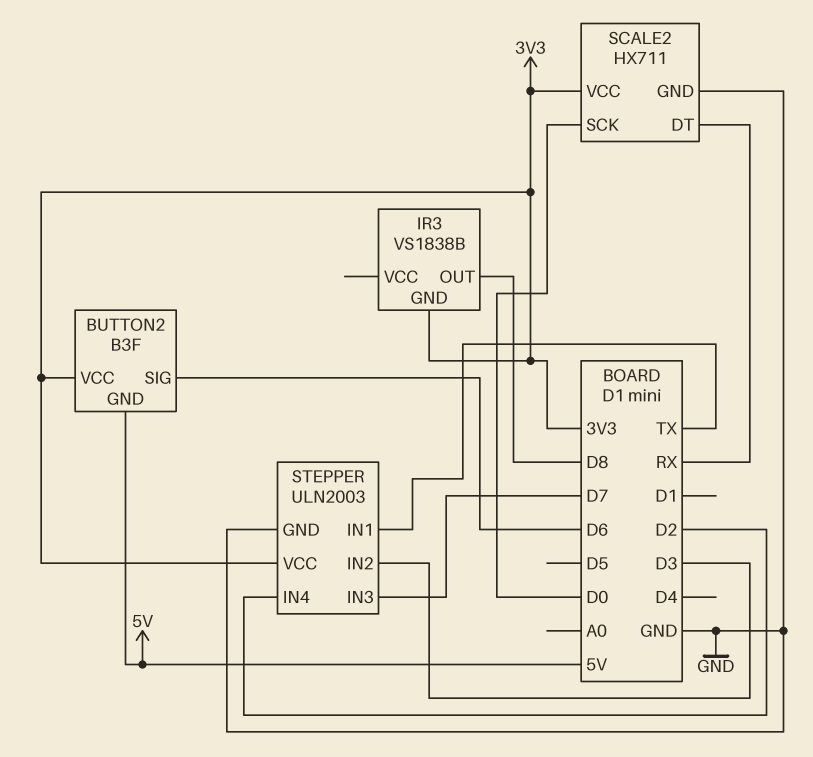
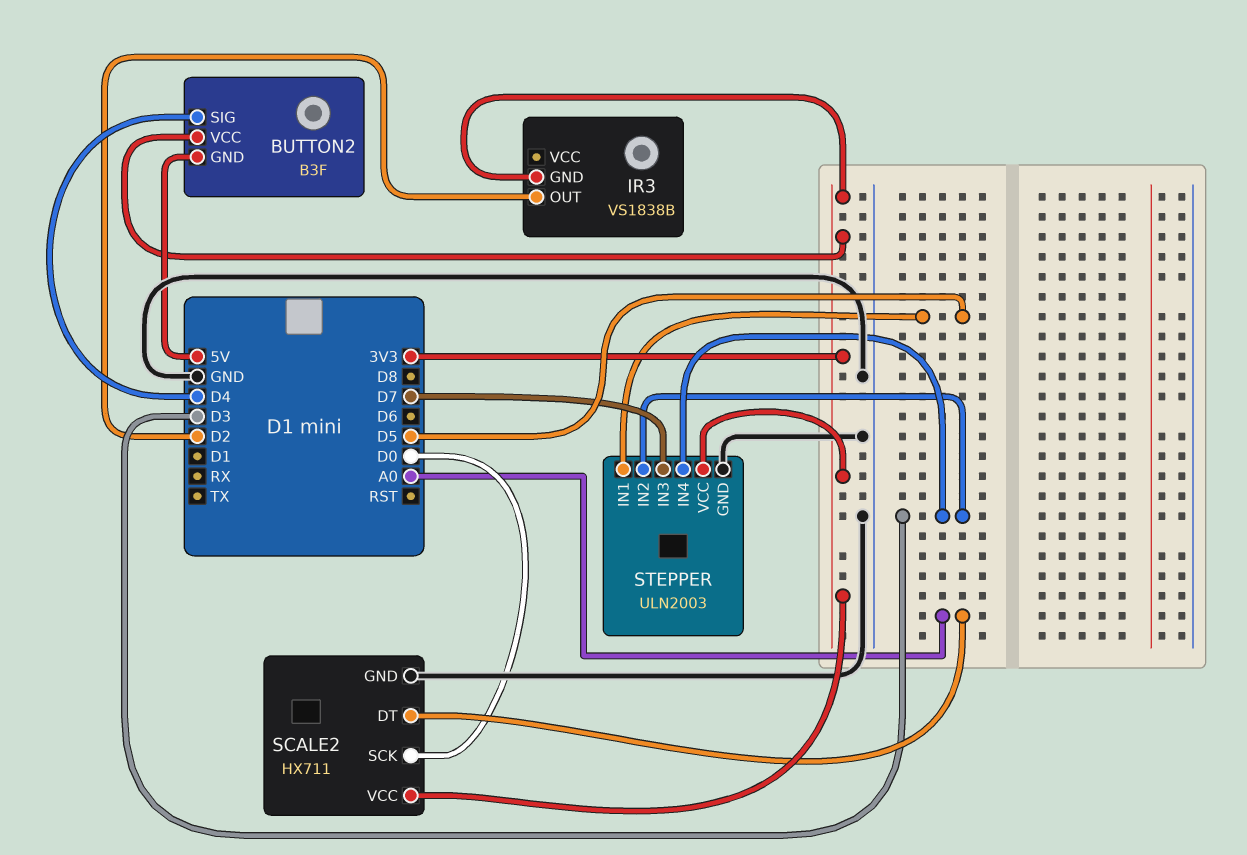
BUTTON2 pin SIG: D6 -> D4
IR3 pin OUT: D8 -> D2
SCALE2 pin DT: RX -> A0
STEPPER pin IN1: TX -> D5
STEPPER pin IN4: D2 -> D3

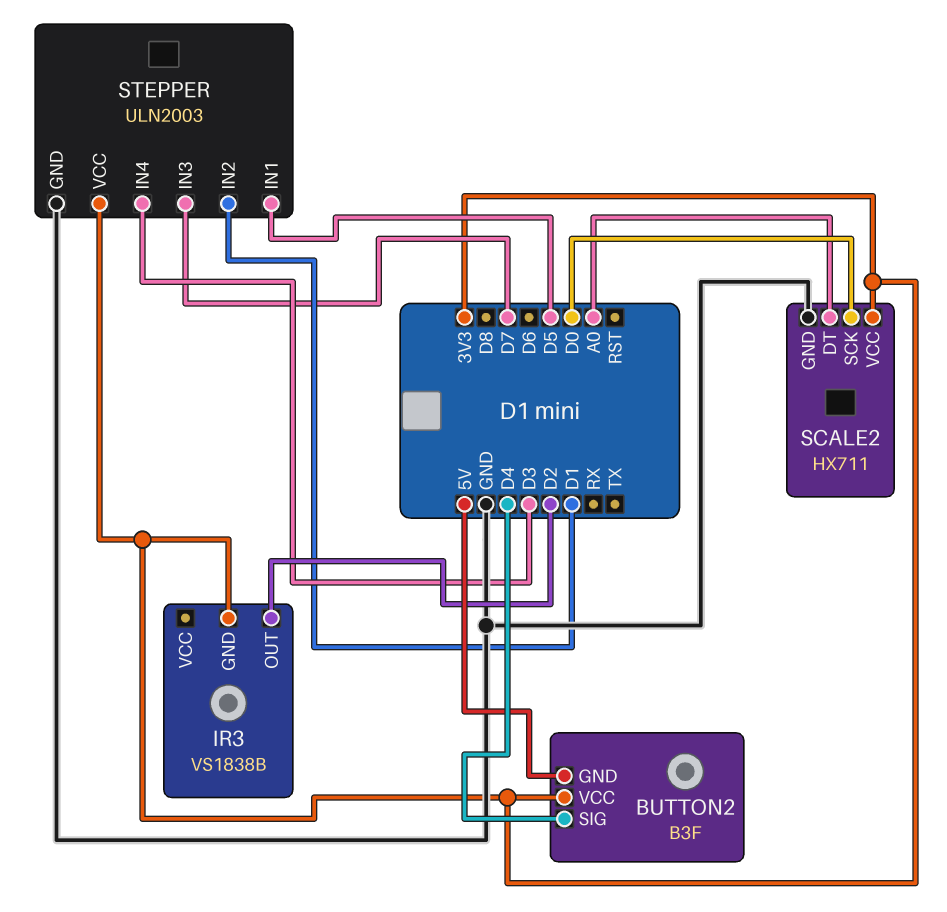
STEPPER pin IN2: D3 -> D1

